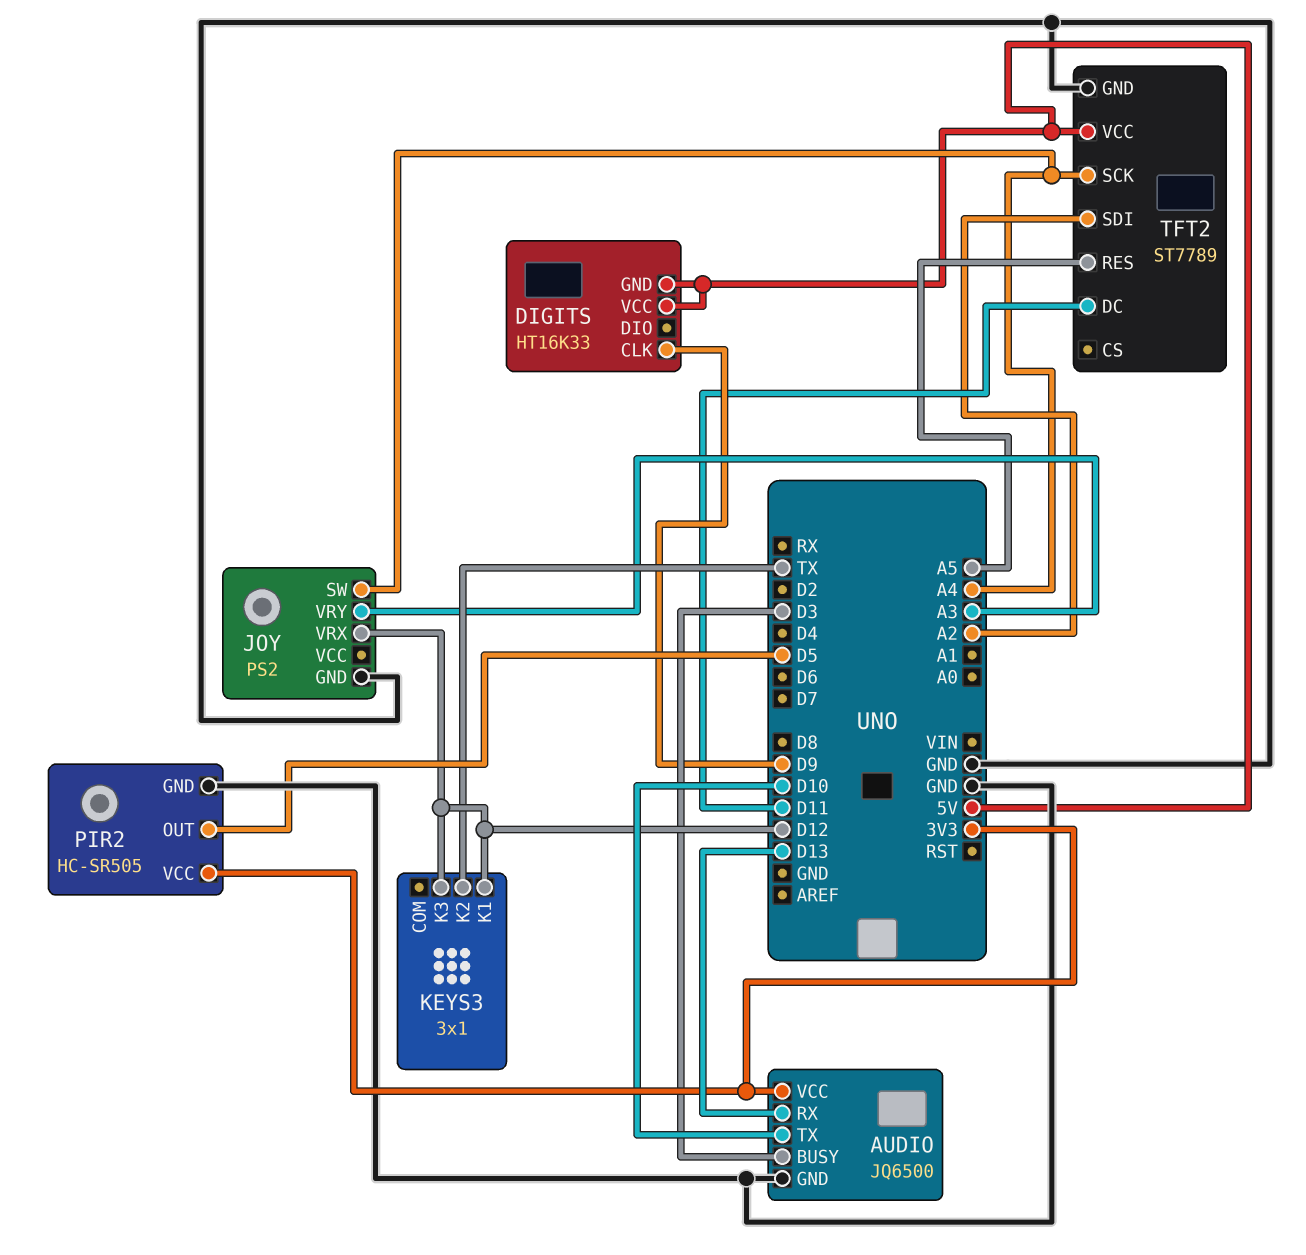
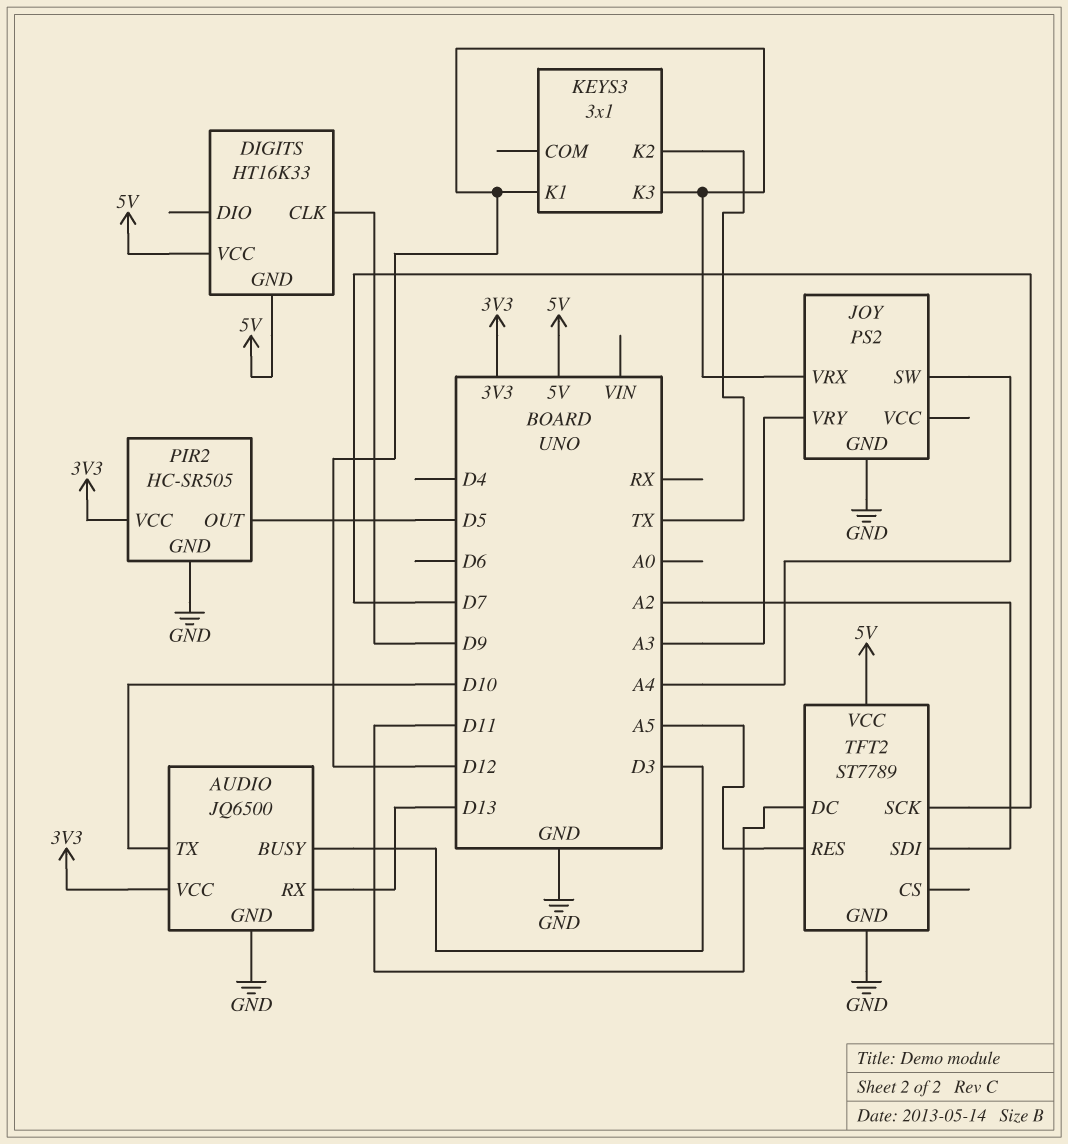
TFT2 pin SCK: A4 -> D7

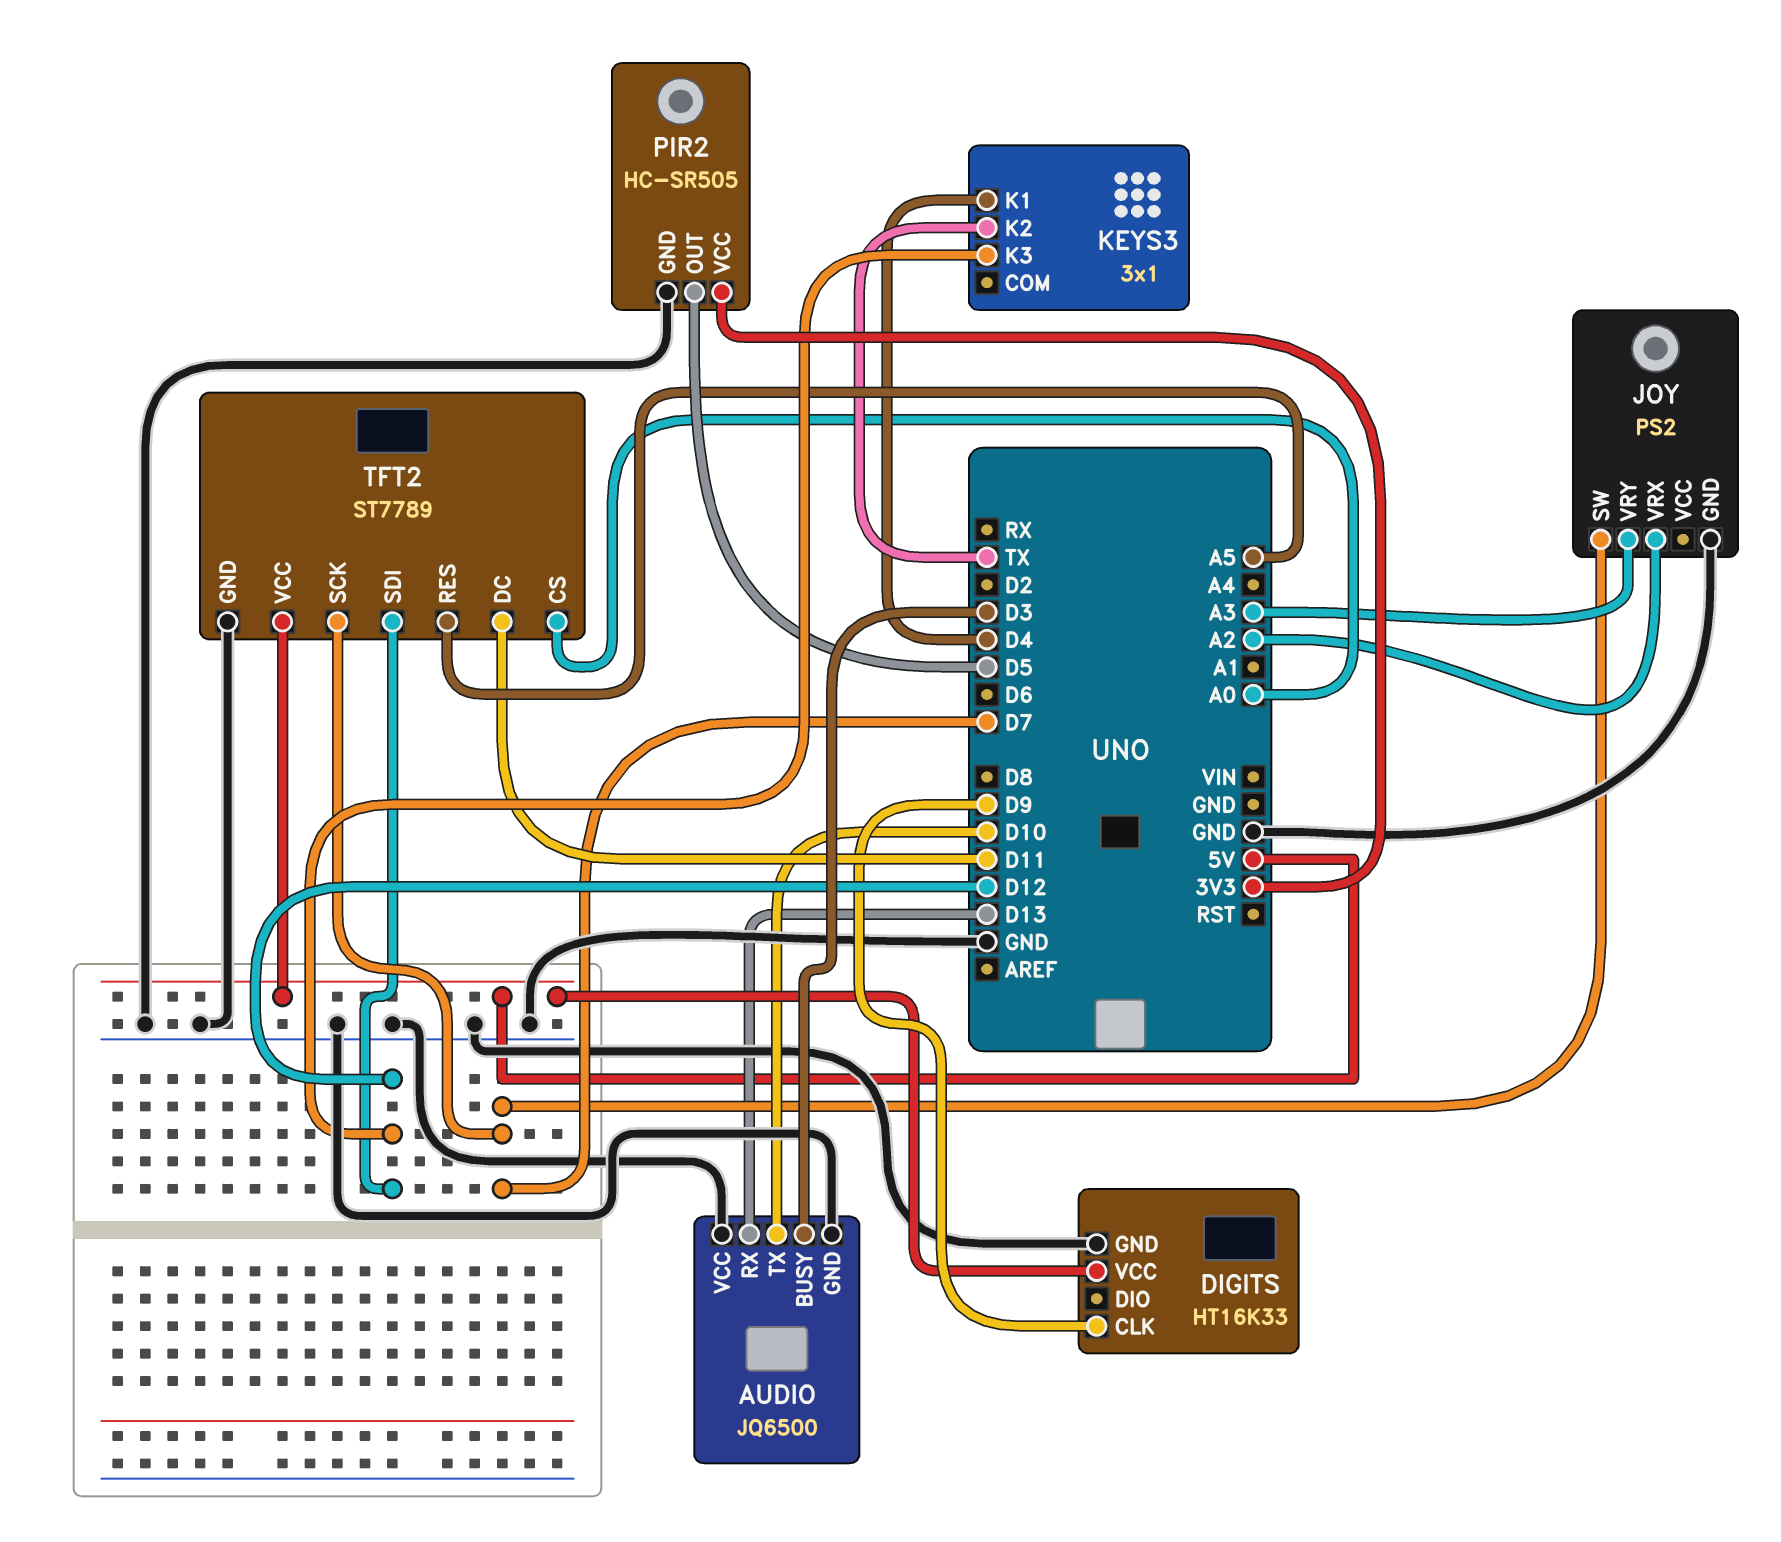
AUDIO pin VCC: 3V3 -> GND
DIGITS pin GND: 5V -> GND
JOY pin SW: A4 -> D7
JOY pin VRX: D12 -> A2
KEYS3 pin K1: D12 -> D4
TFT2 pin CS: none -> A0
TFT2 pin SDI: A2 -> D12

